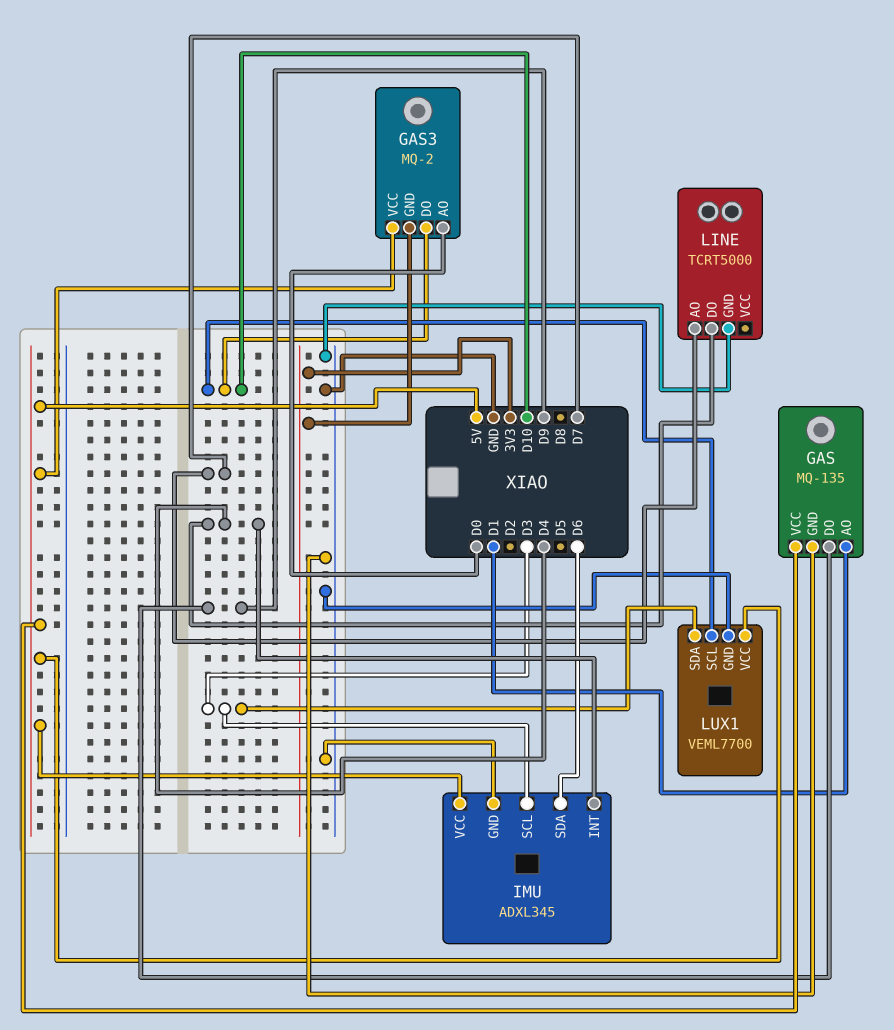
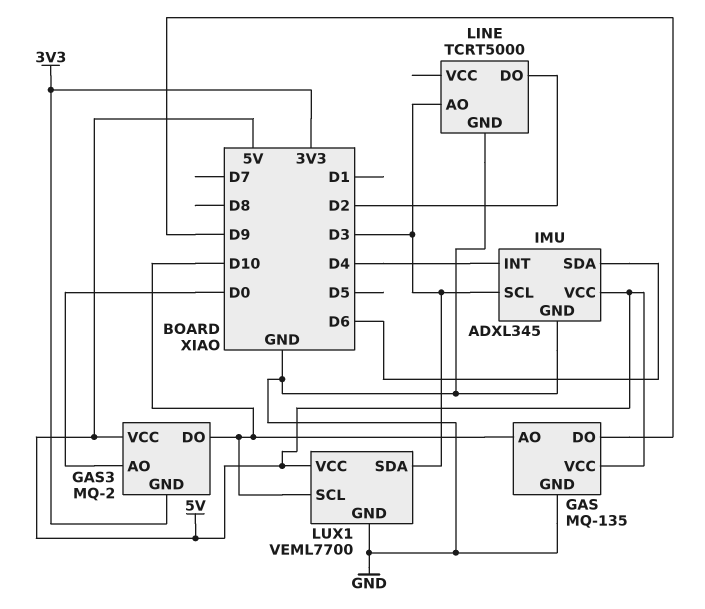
GAS pin AO: D1 -> D10
LINE pin AO: D7 -> D3
LINE pin DO: D4 -> D2

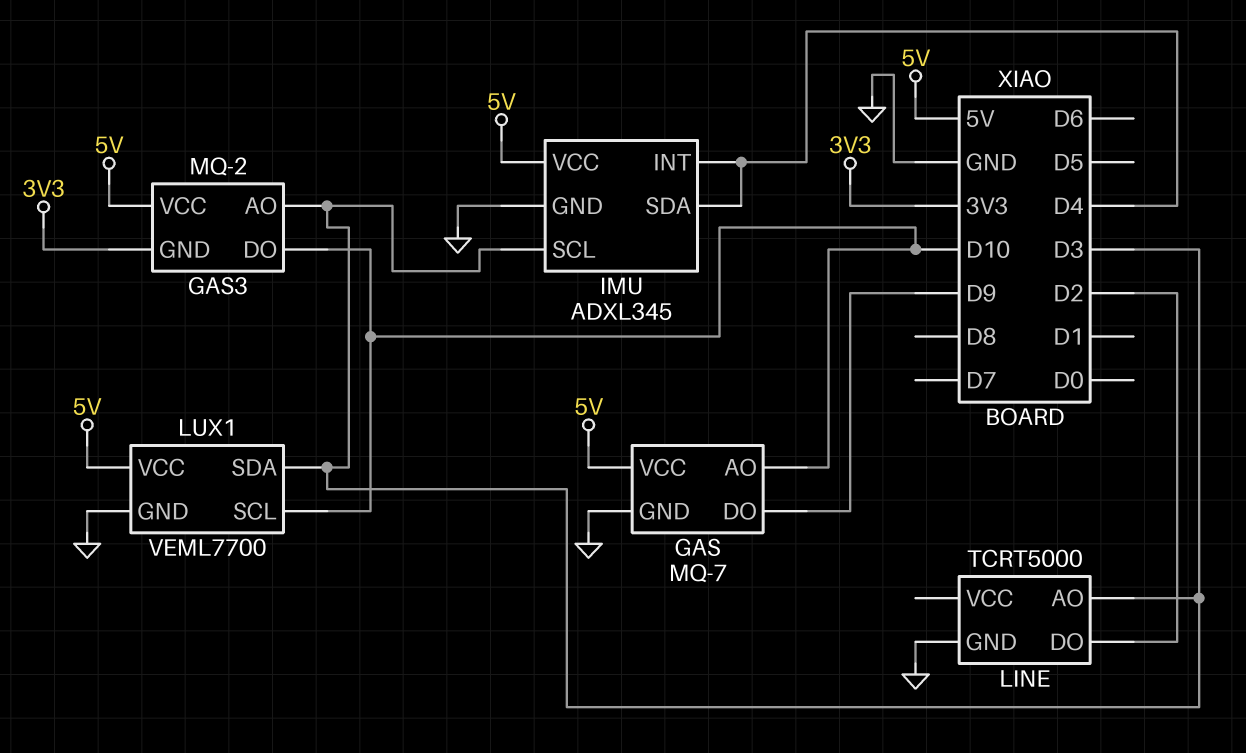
GAS: MQ-135 -> MQ-7
GAS3 pin AO: D0 -> D3
IMU pin SDA: D6 -> D4

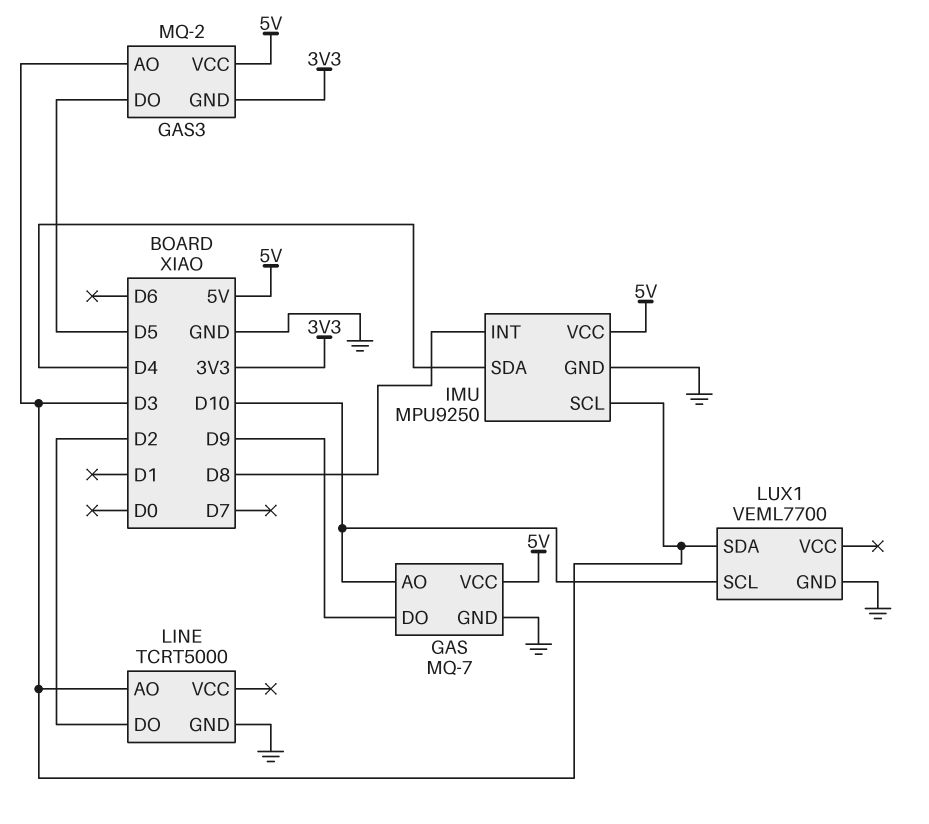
GAS3 pin DO: D10 -> D5
IMU: ADXL345 -> MPU9250
IMU pin INT: D4 -> D8
LUX1 pin VCC: 5V -> none

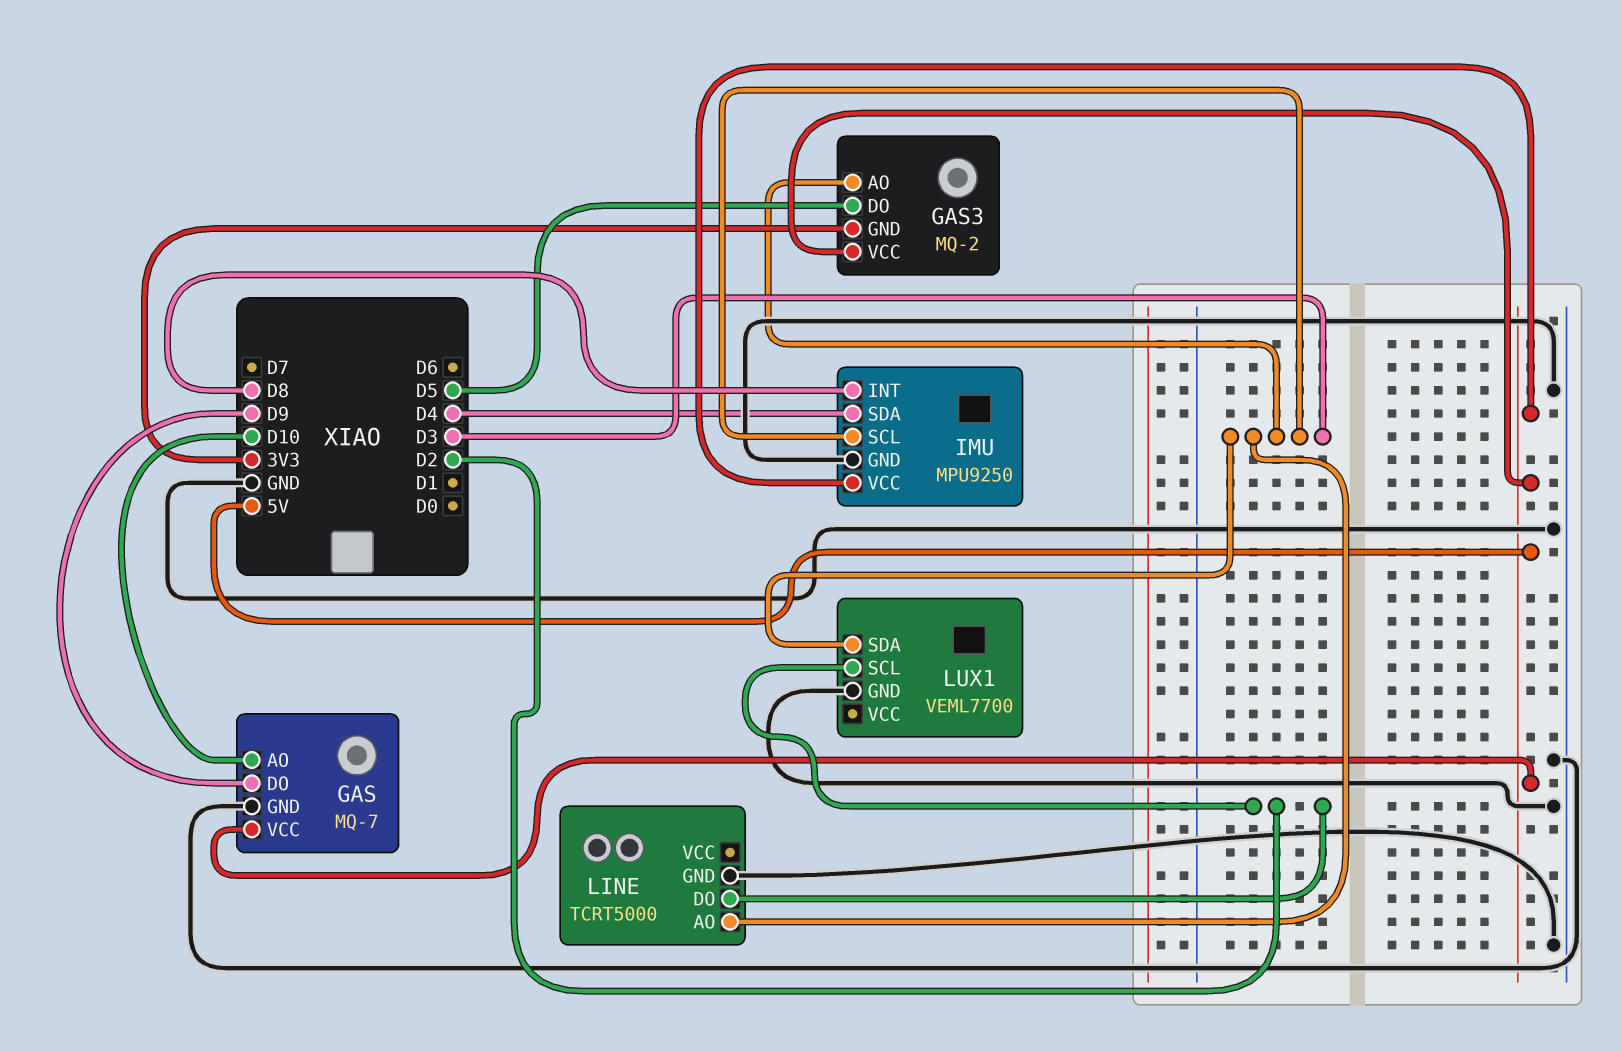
LUX1 pin SCL: D10 -> D2

